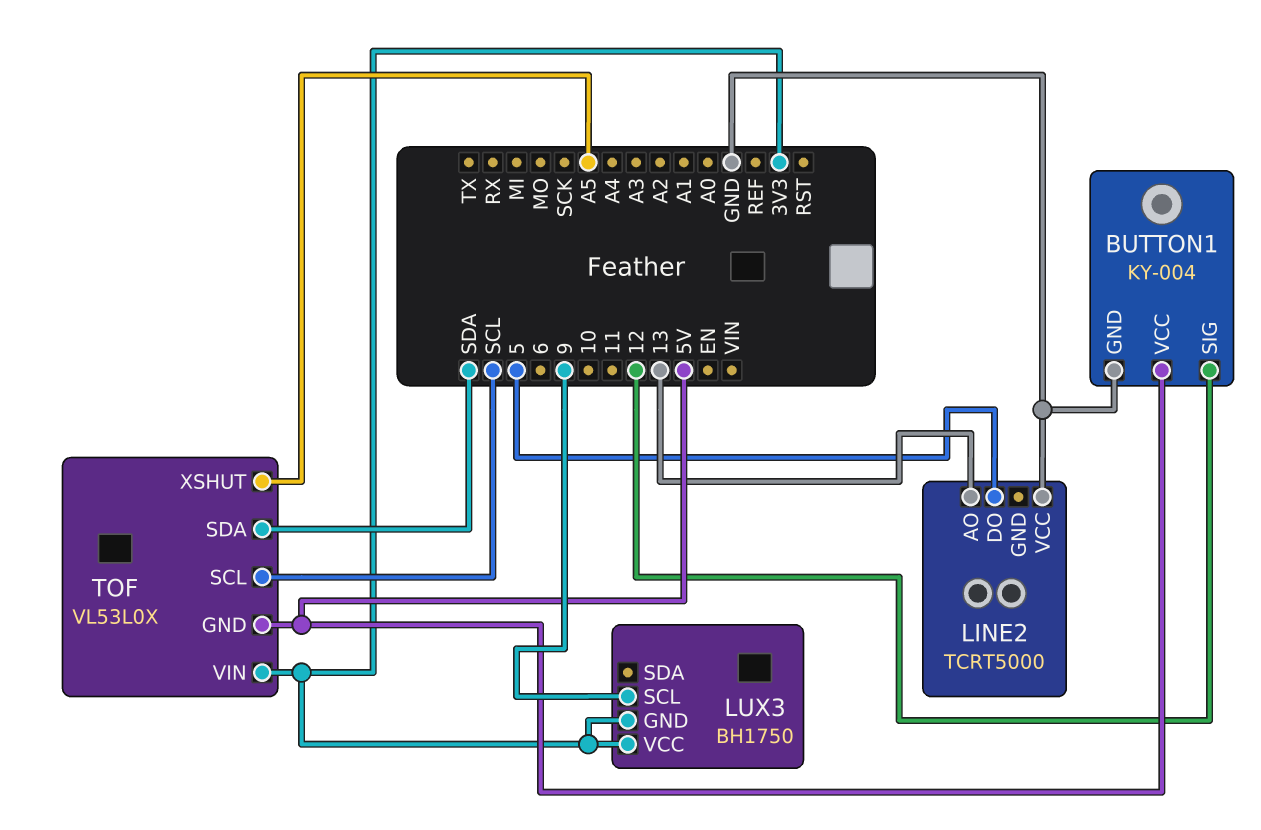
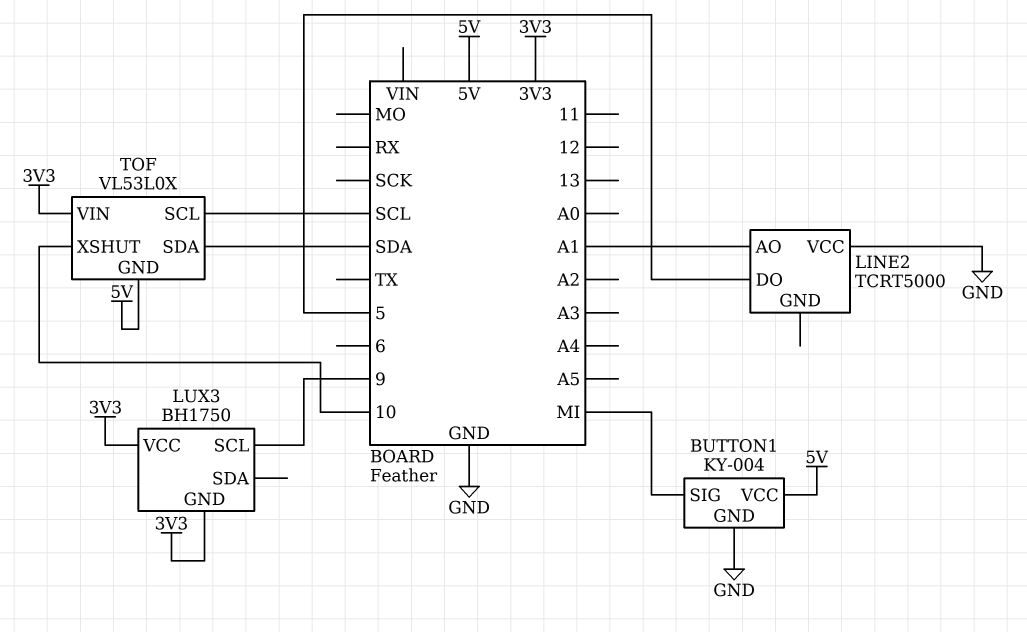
BUTTON1 pin SIG: 12 -> MI
LINE2 pin AO: 13 -> A1
TOF pin XSHUT: A5 -> 10

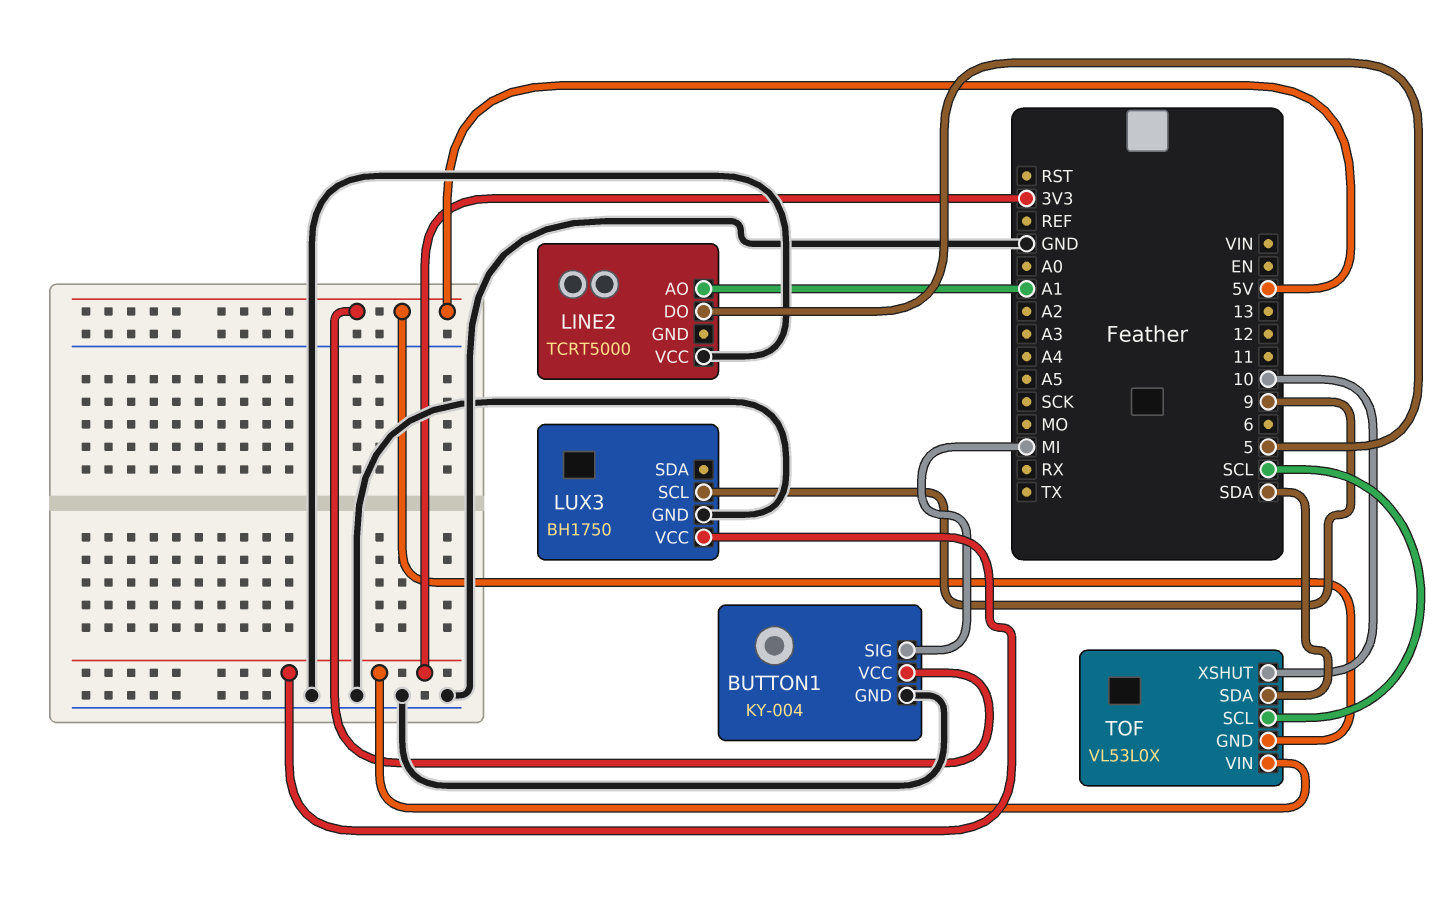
LUX3 pin GND: 3V3 -> GND

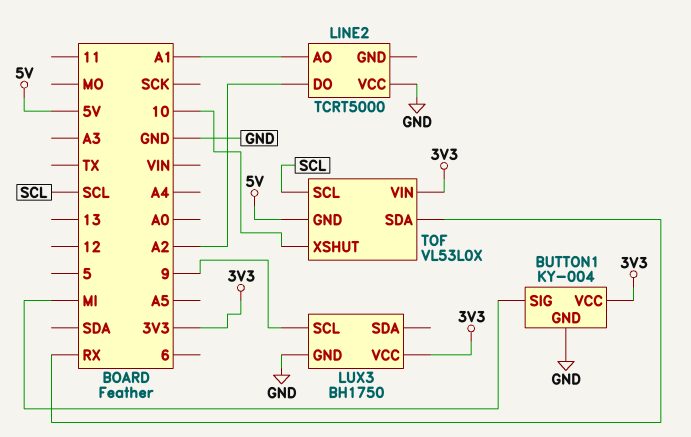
BUTTON1 pin VCC: 5V -> 3V3
LINE2 pin DO: 5 -> A2
TOF pin SDA: SDA -> RX

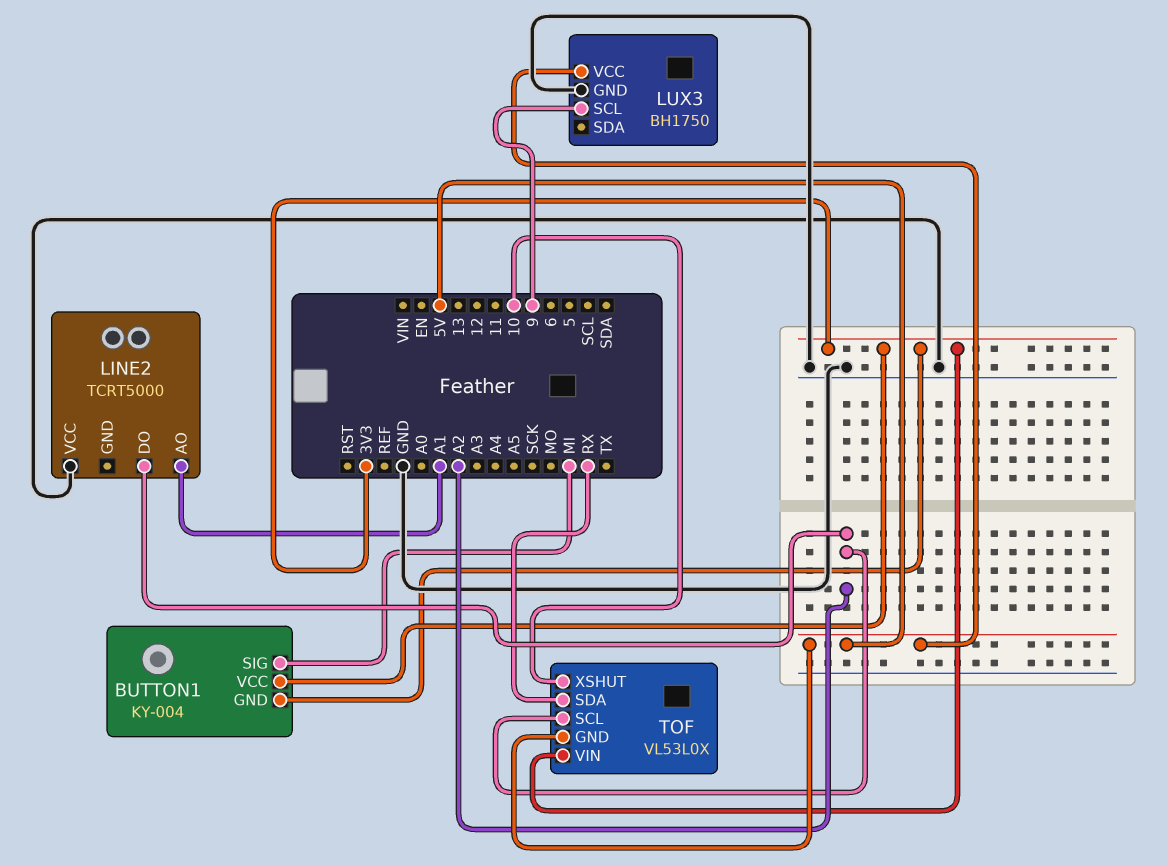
BUTTON1 pin GND: GND -> 3V3
LUX3 pin VCC: 3V3 -> 5V
TOF pin SCL: SCL -> A2

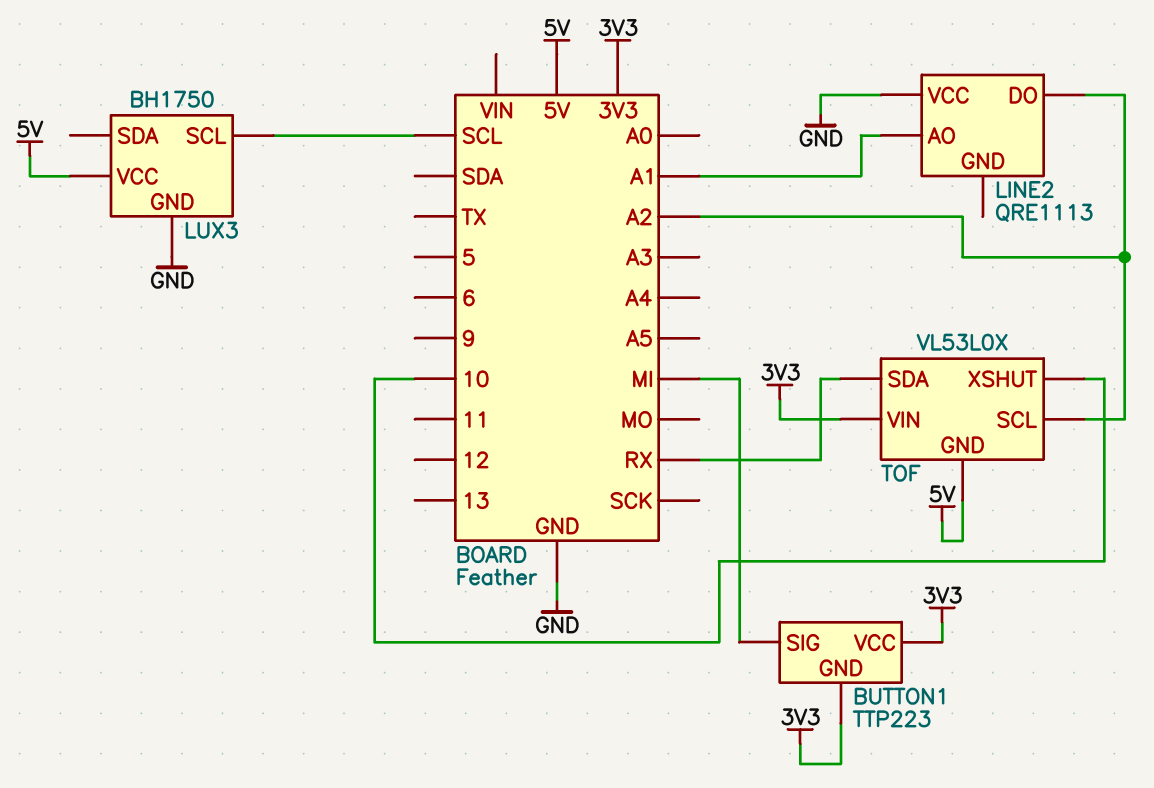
BUTTON1: KY-004 -> TTP223
LINE2: TCRT5000 -> QRE1113
LUX3 pin SCL: 9 -> SCL

